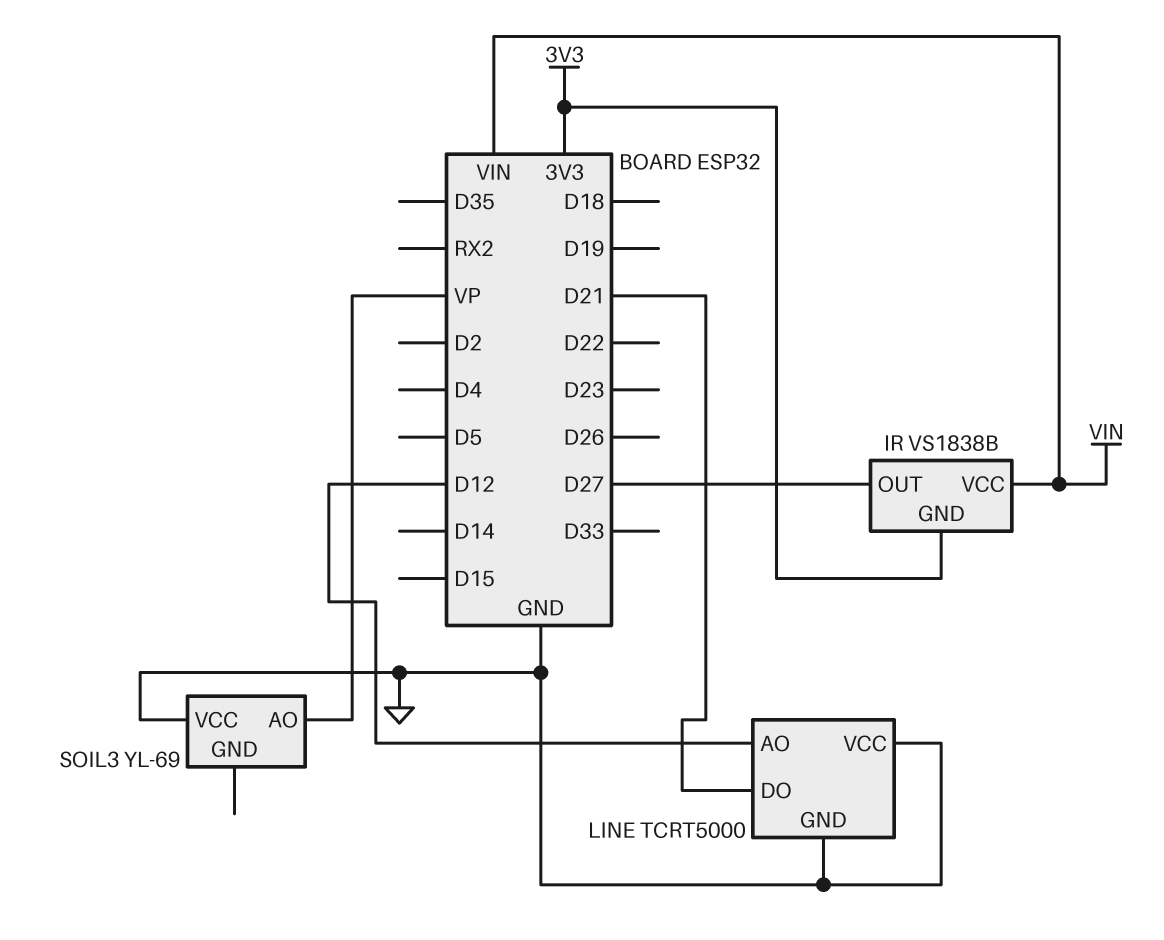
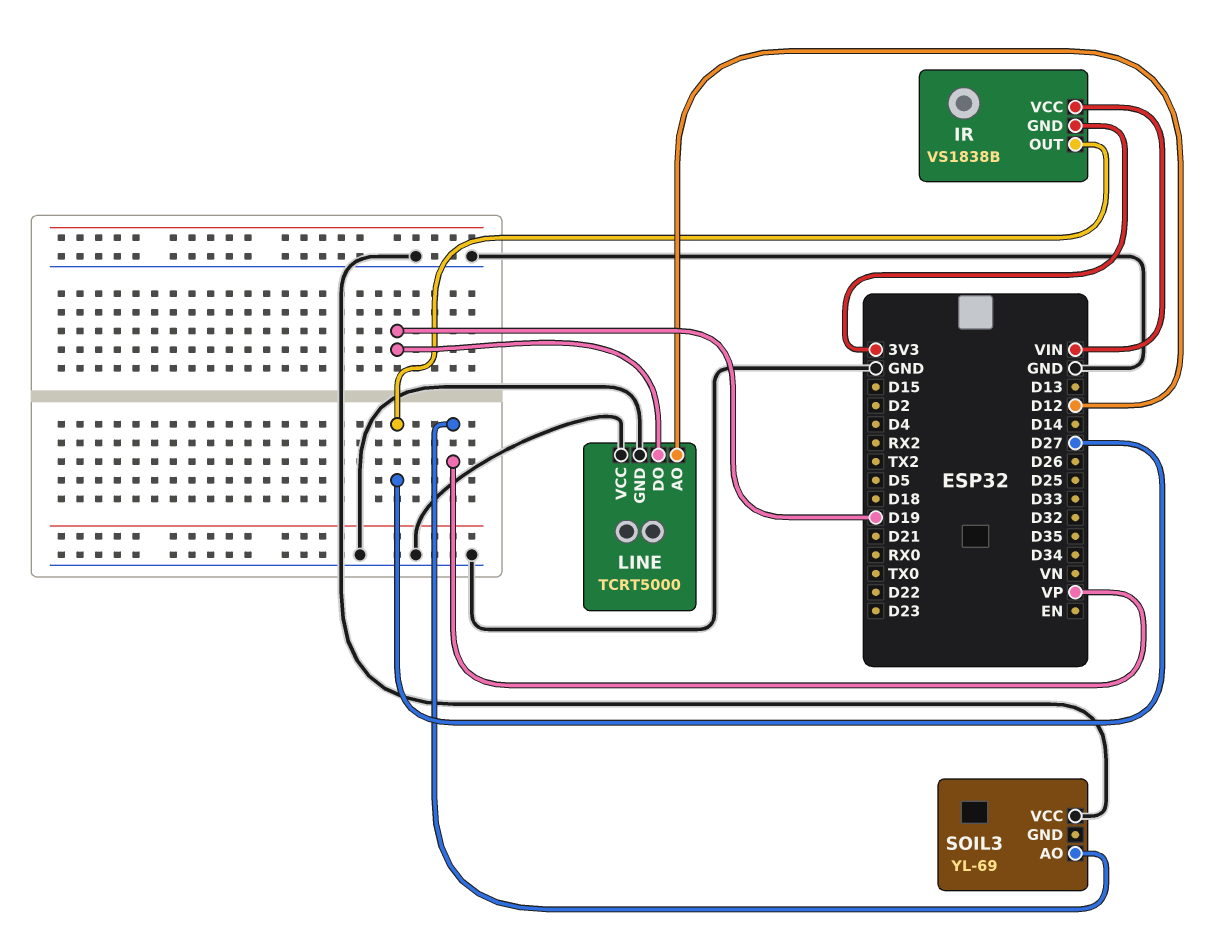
LINE pin DO: D21 -> D19

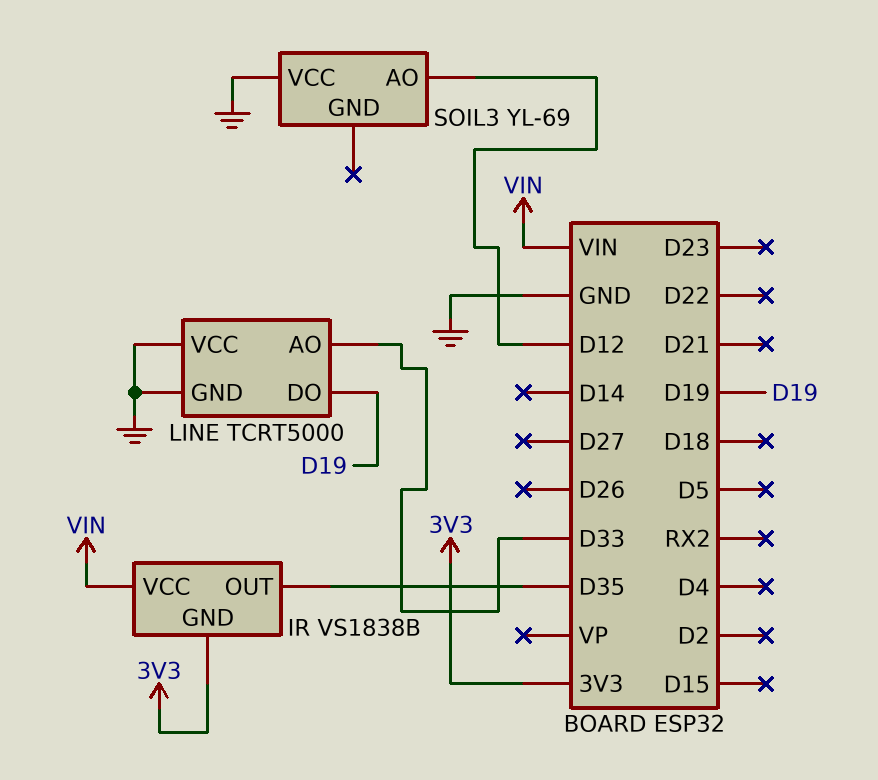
IR pin OUT: D27 -> D35
LINE pin AO: D12 -> D33
SOIL3 pin AO: VP -> D12

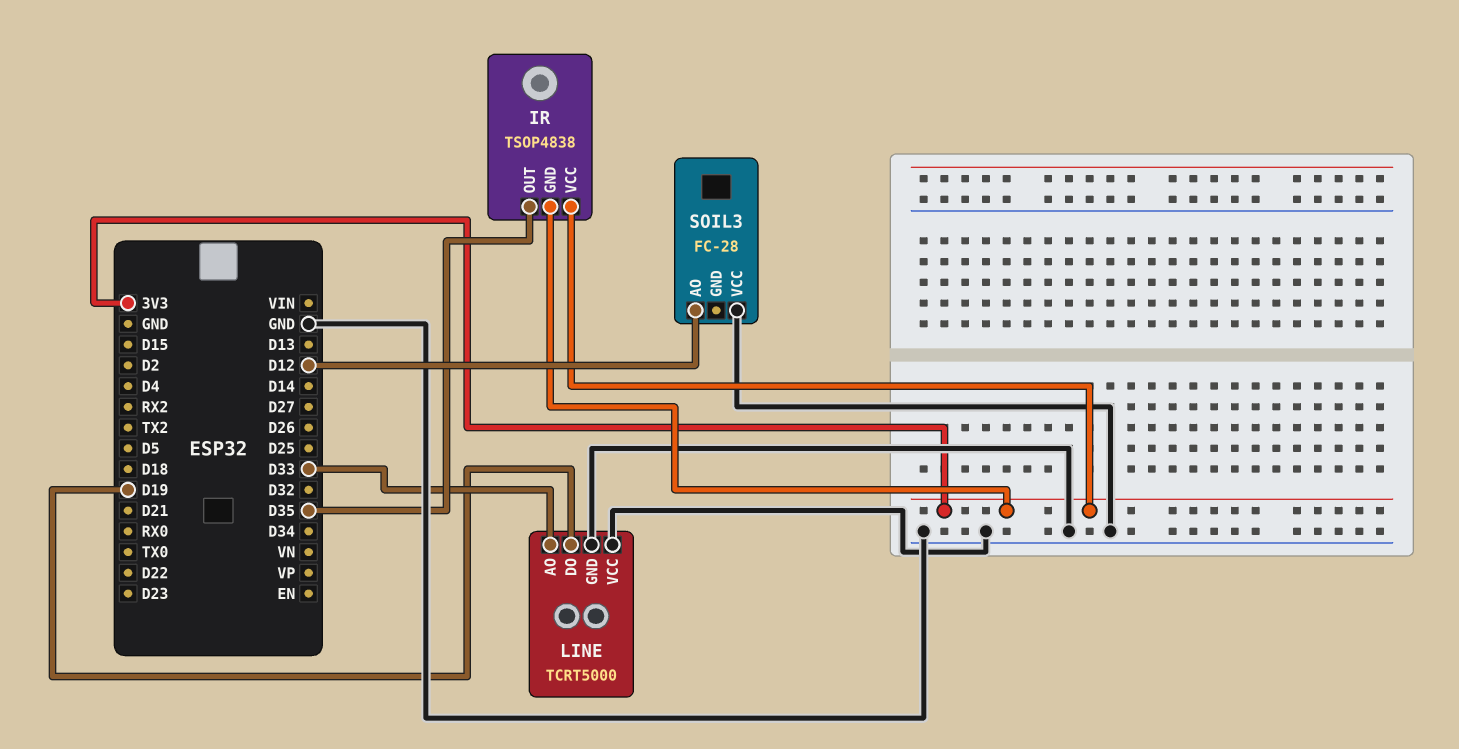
IR: VS1838B -> TSOP4838
IR pin VCC: VIN -> 3V3
SOIL3: YL-69 -> FC-28

